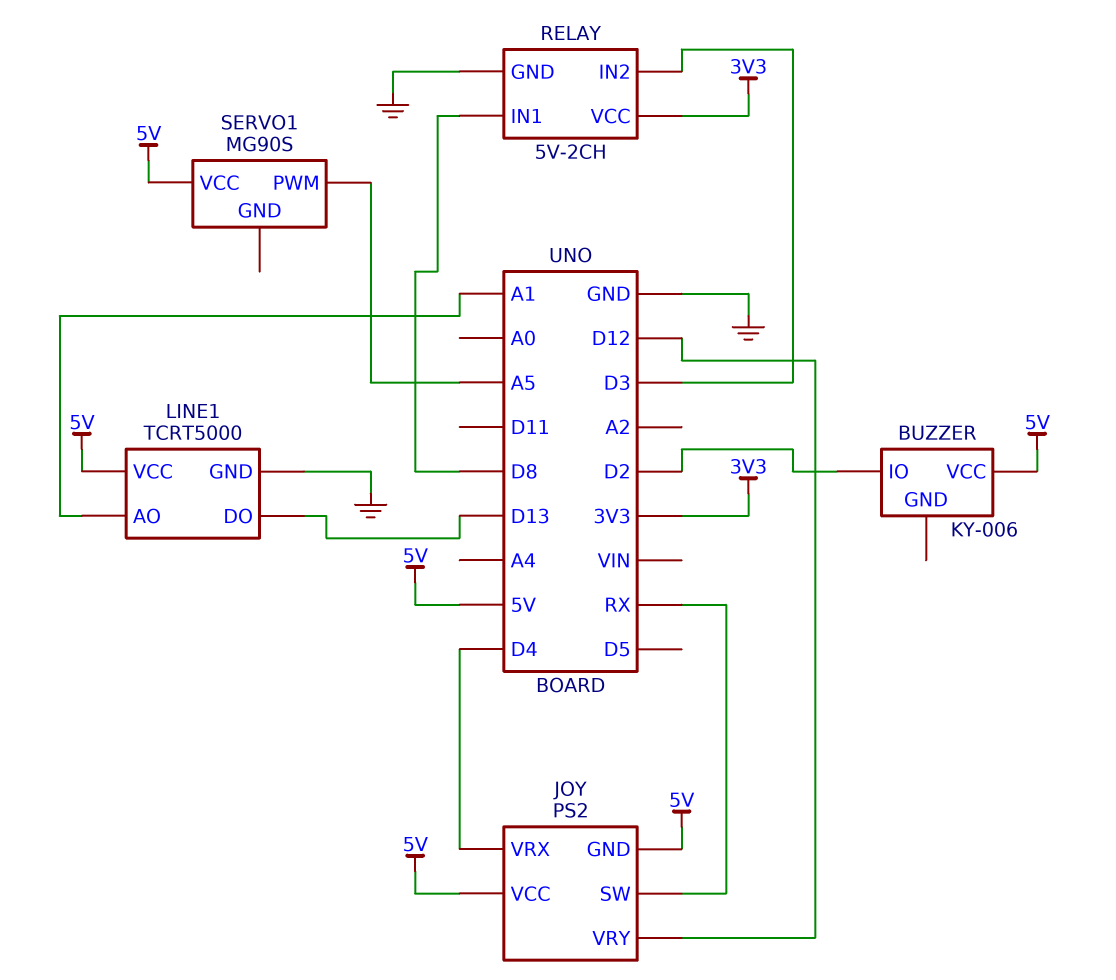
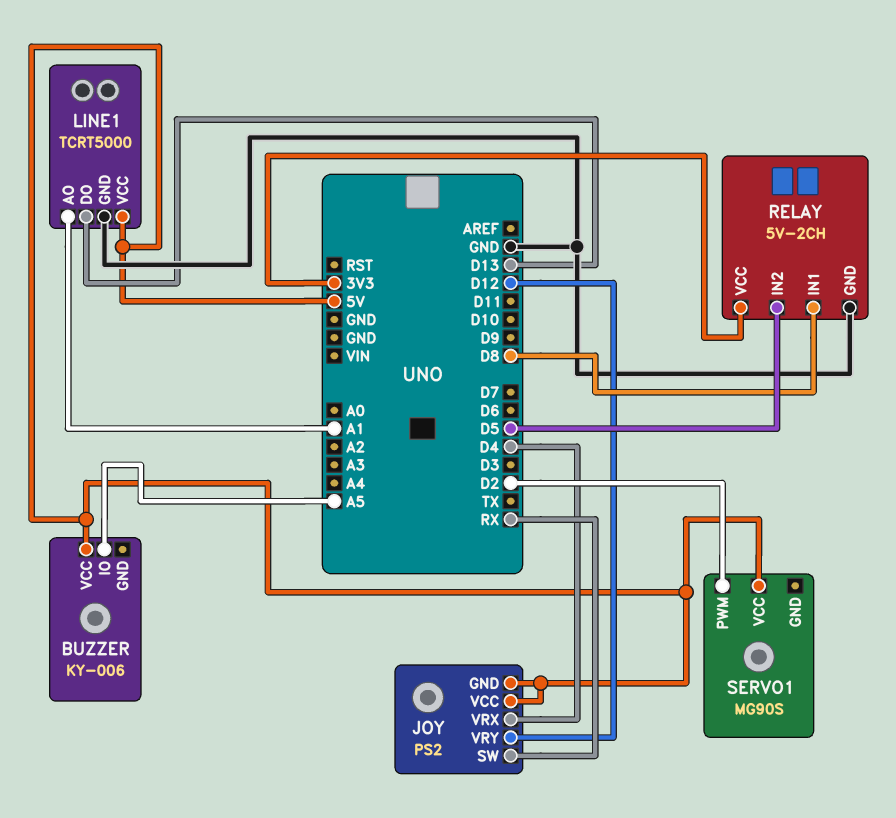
BUZZER pin IO: D2 -> A5
RELAY pin IN2: D3 -> D5
SERVO1 pin PWM: A5 -> D2

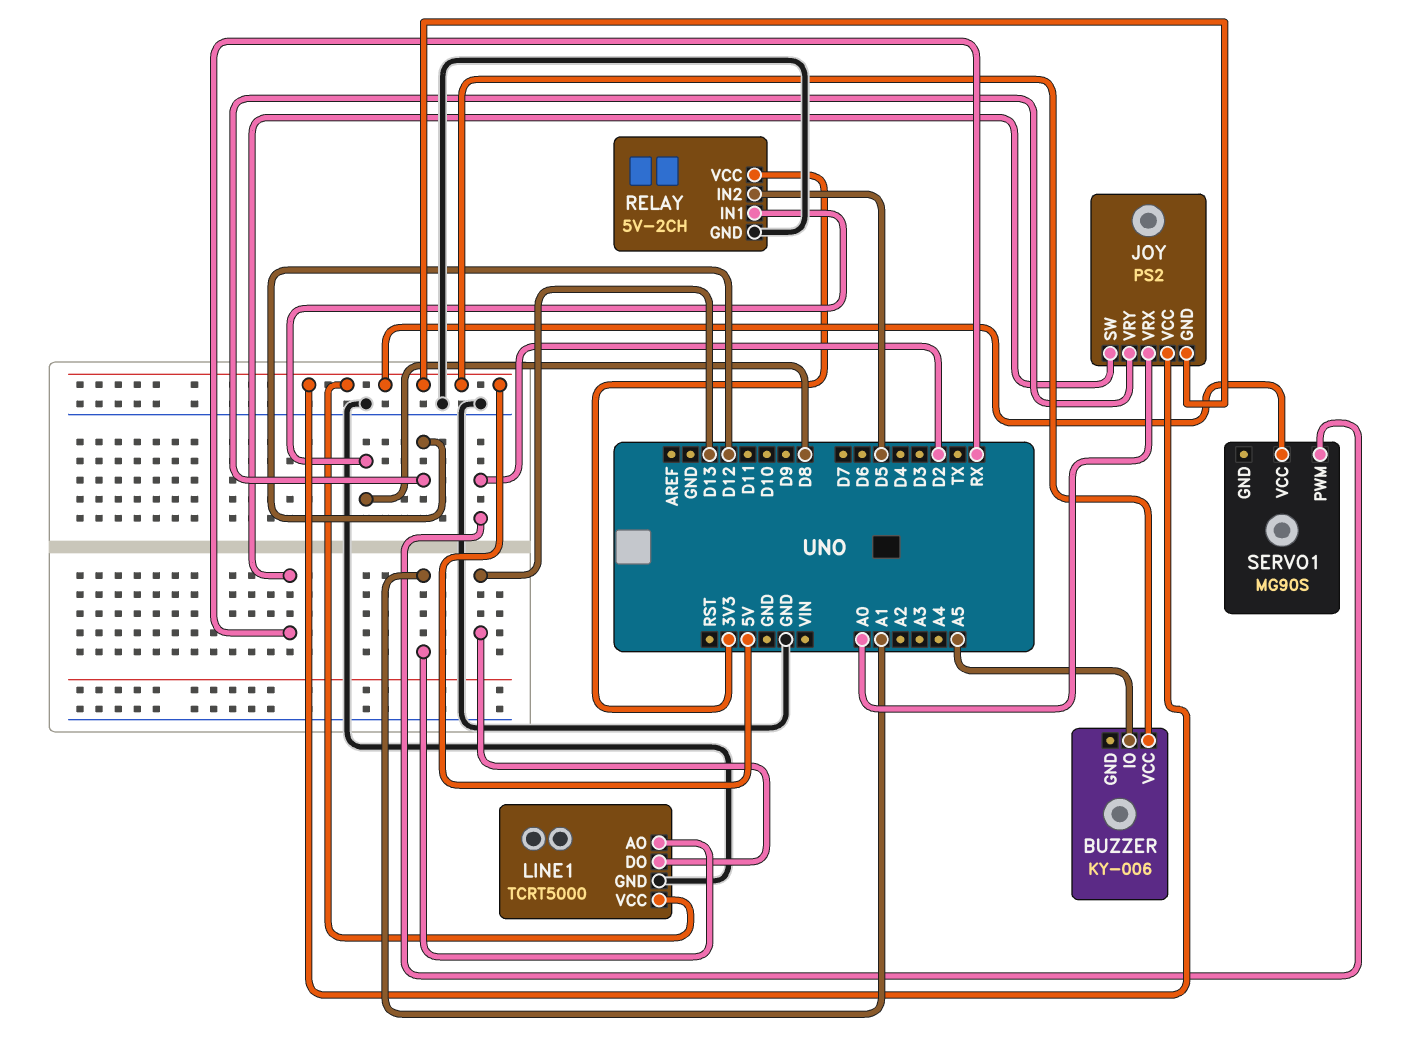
JOY pin VRX: D4 -> A0

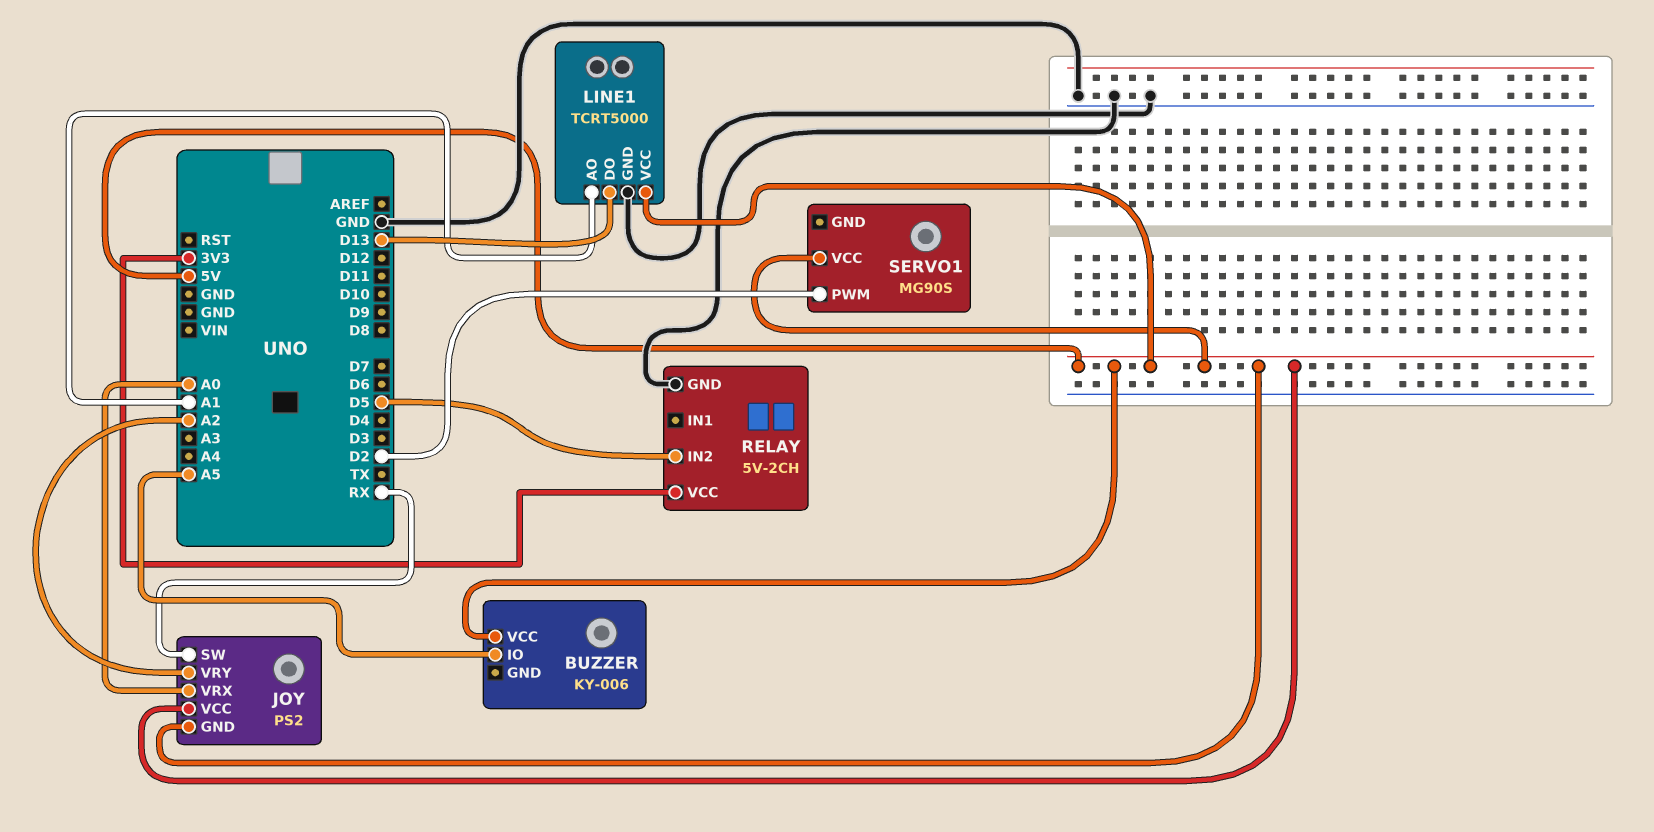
JOY pin VRY: D12 -> A2
RELAY pin IN1: D8 -> none

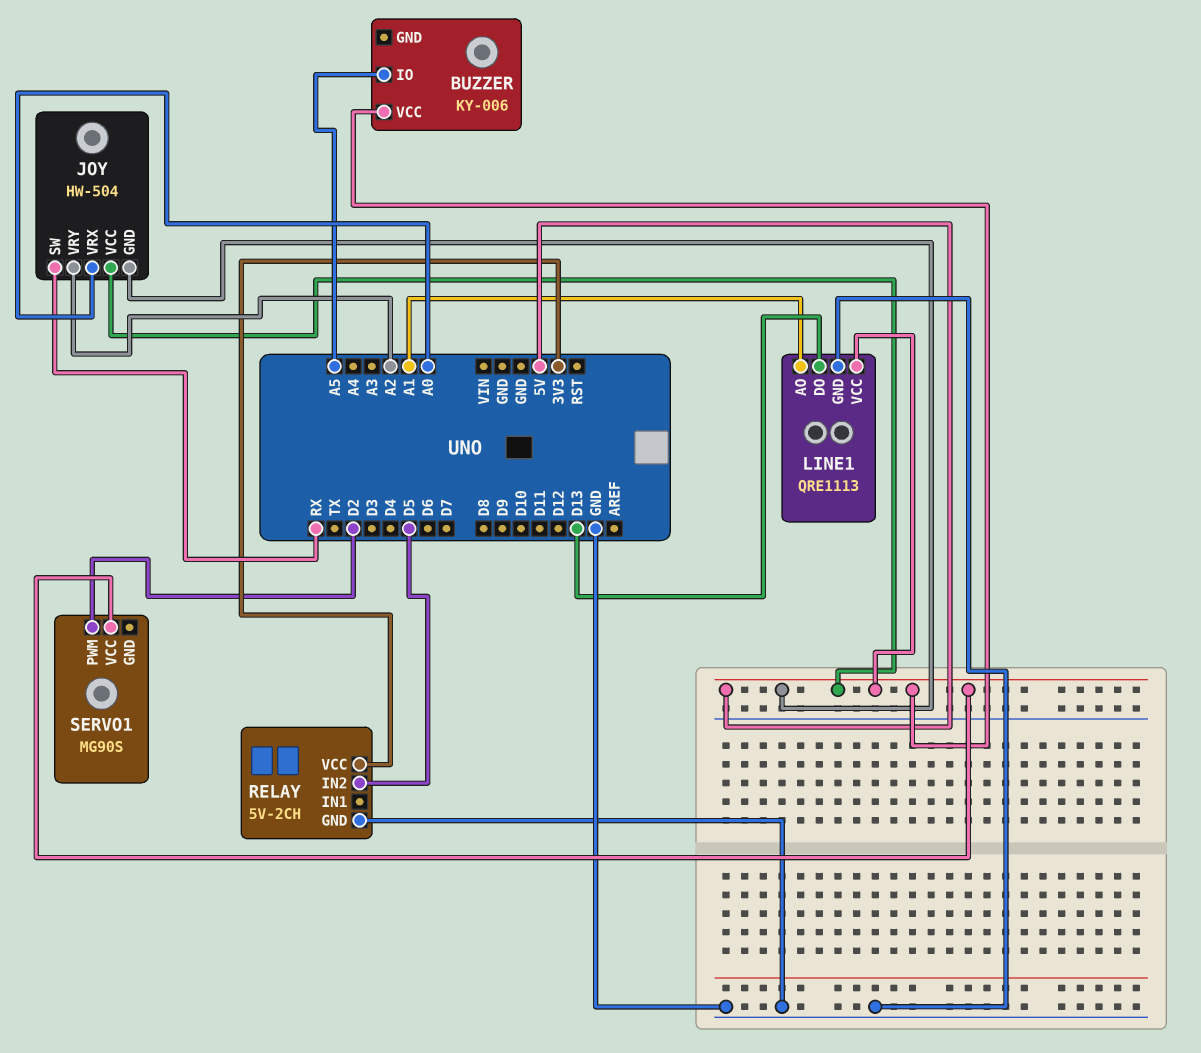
JOY: PS2 -> HW-504
LINE1: TCRT5000 -> QRE1113

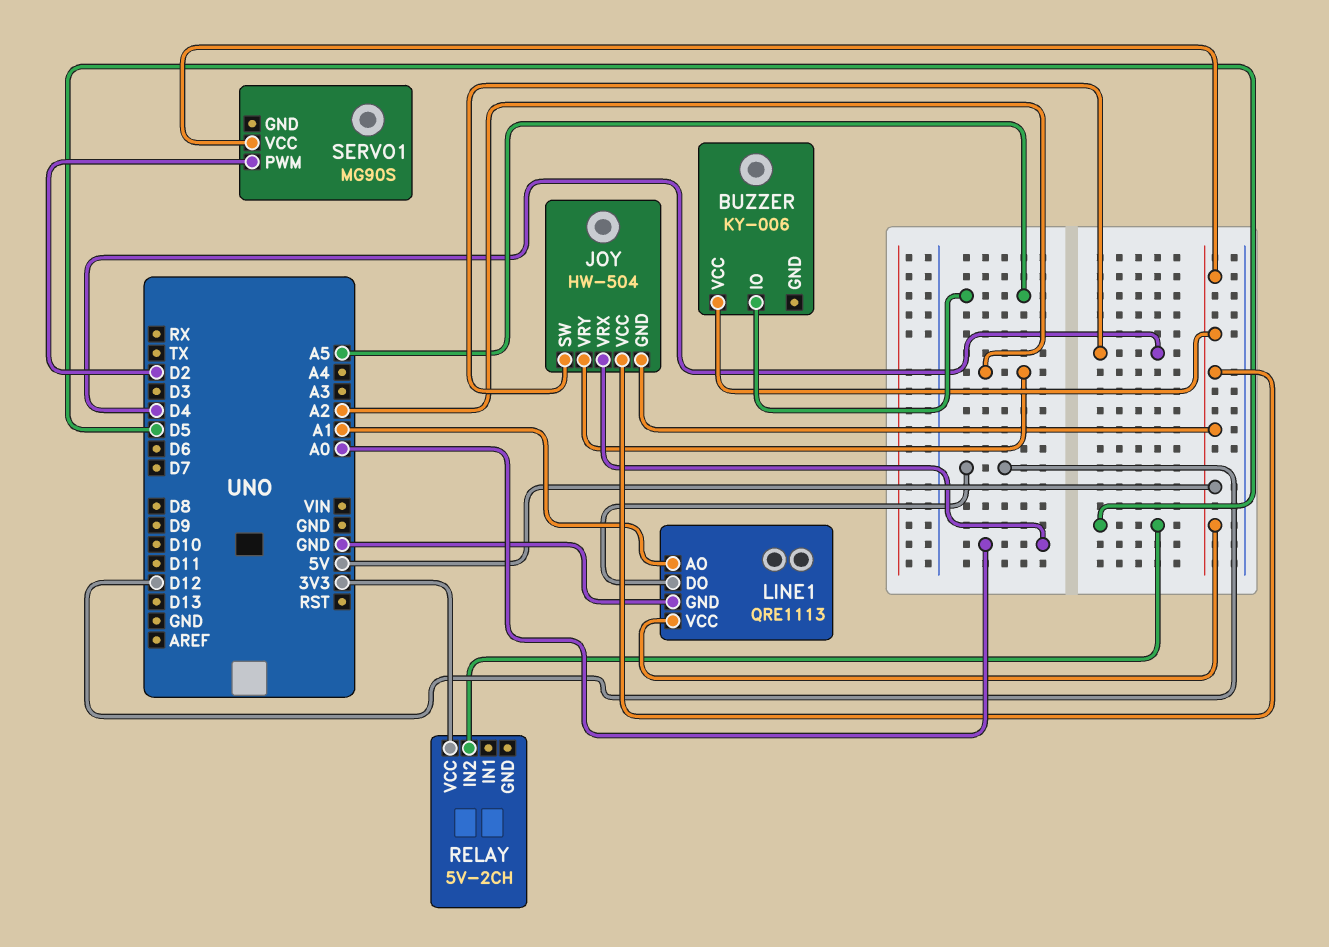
JOY pin SW: RX -> D4
LINE1 pin DO: D13 -> D12
RELAY pin GND: GND -> none

